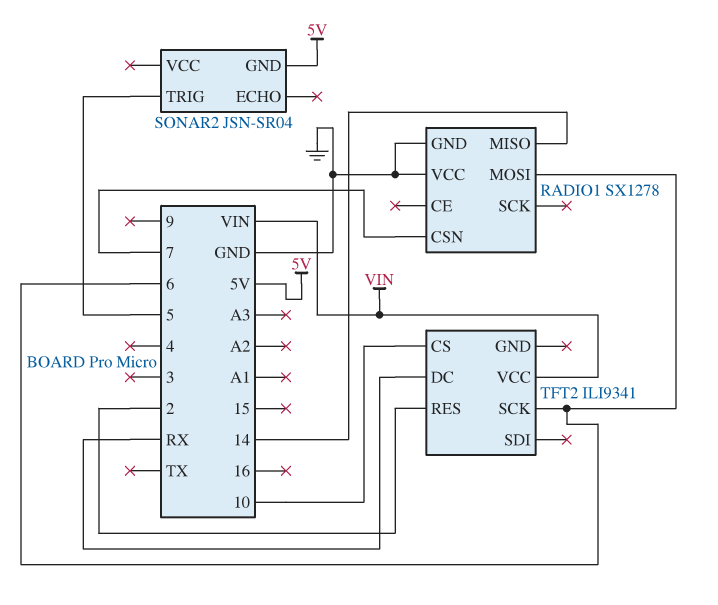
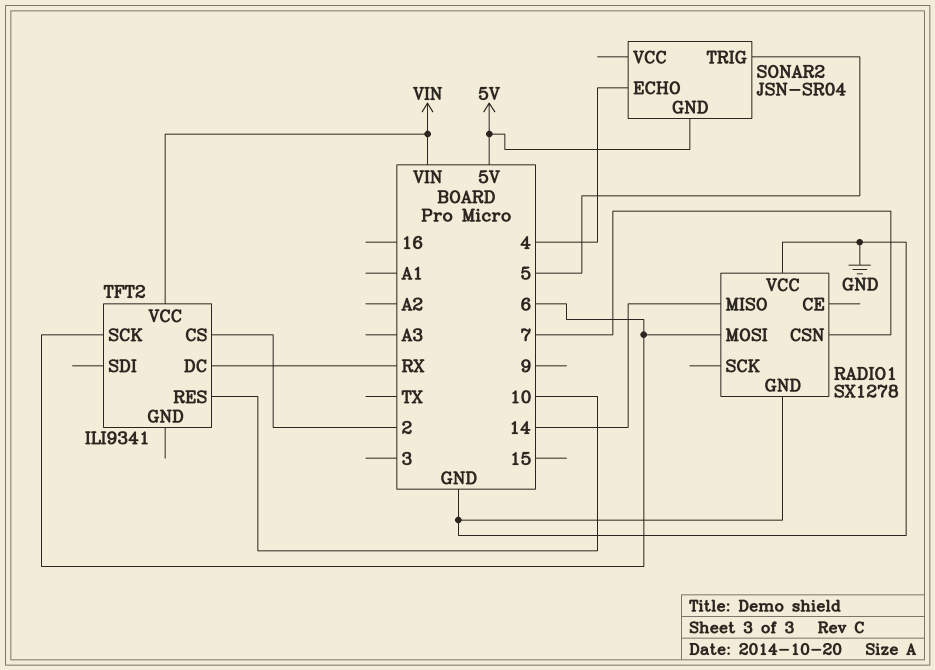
SONAR2 pin ECHO: none -> 4
TFT2 pin CS: 10 -> 2
TFT2 pin RES: 2 -> 10

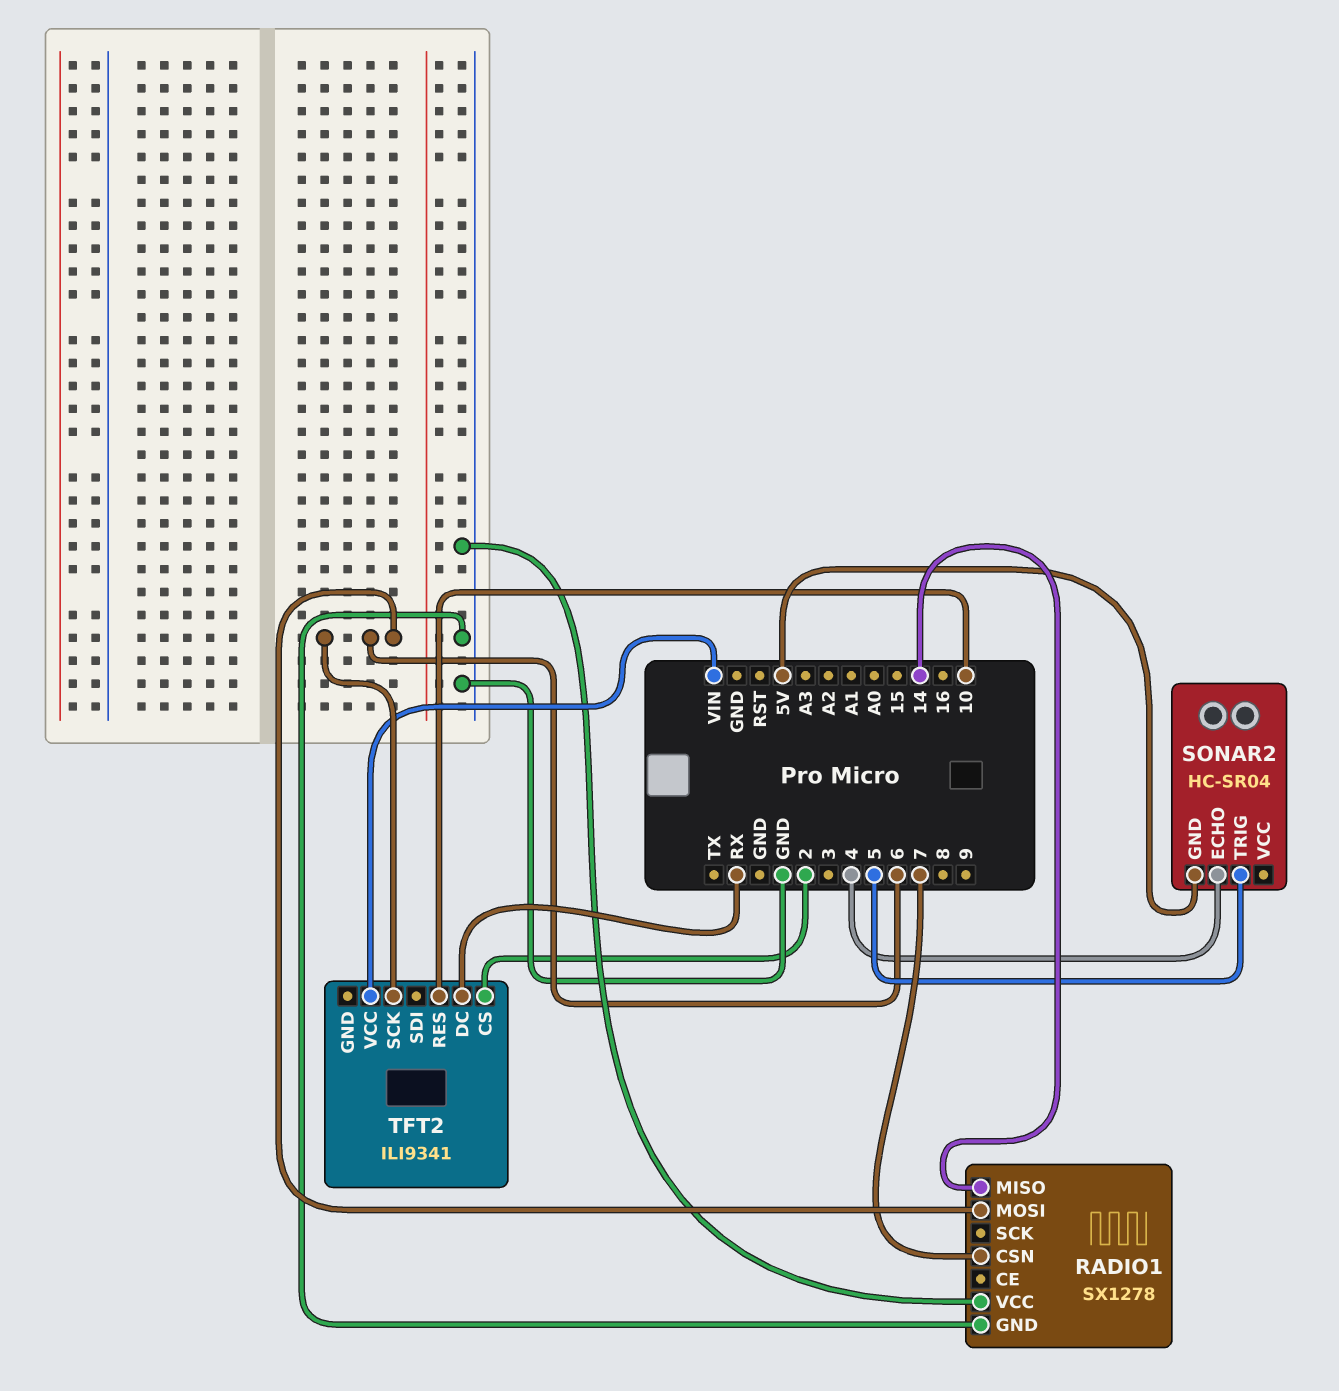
SONAR2: JSN-SR04 -> HC-SR04

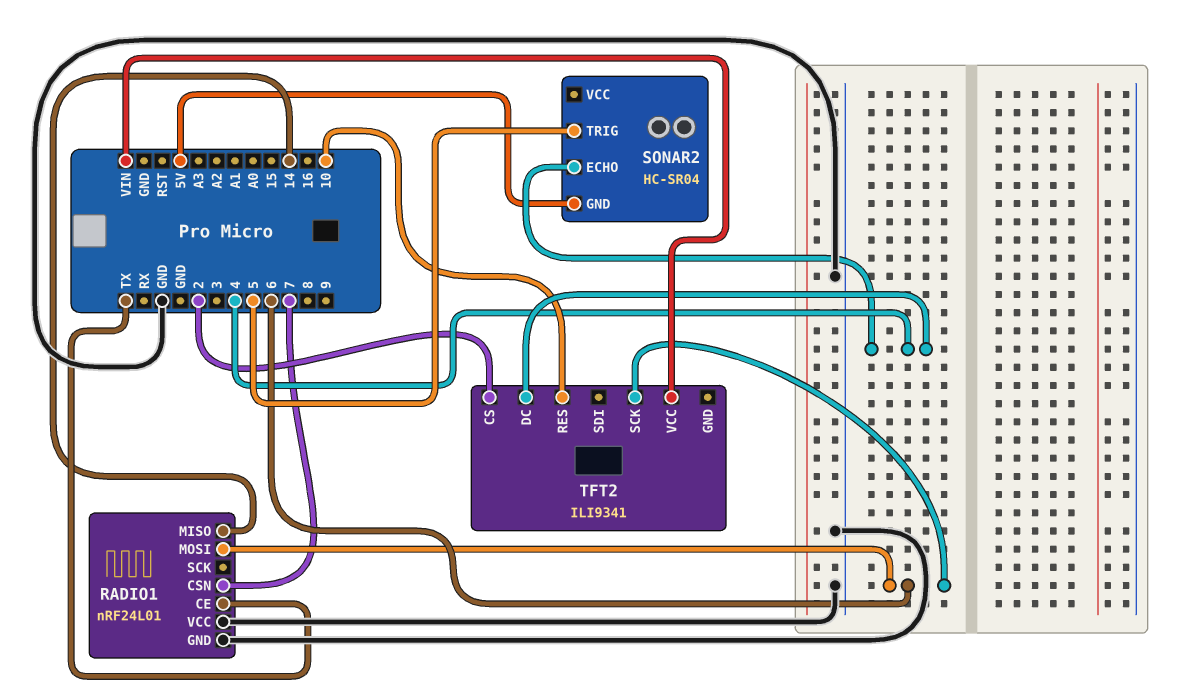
RADIO1: SX1278 -> nRF24L01
RADIO1 pin CE: none -> TX
TFT2 pin DC: RX -> 4

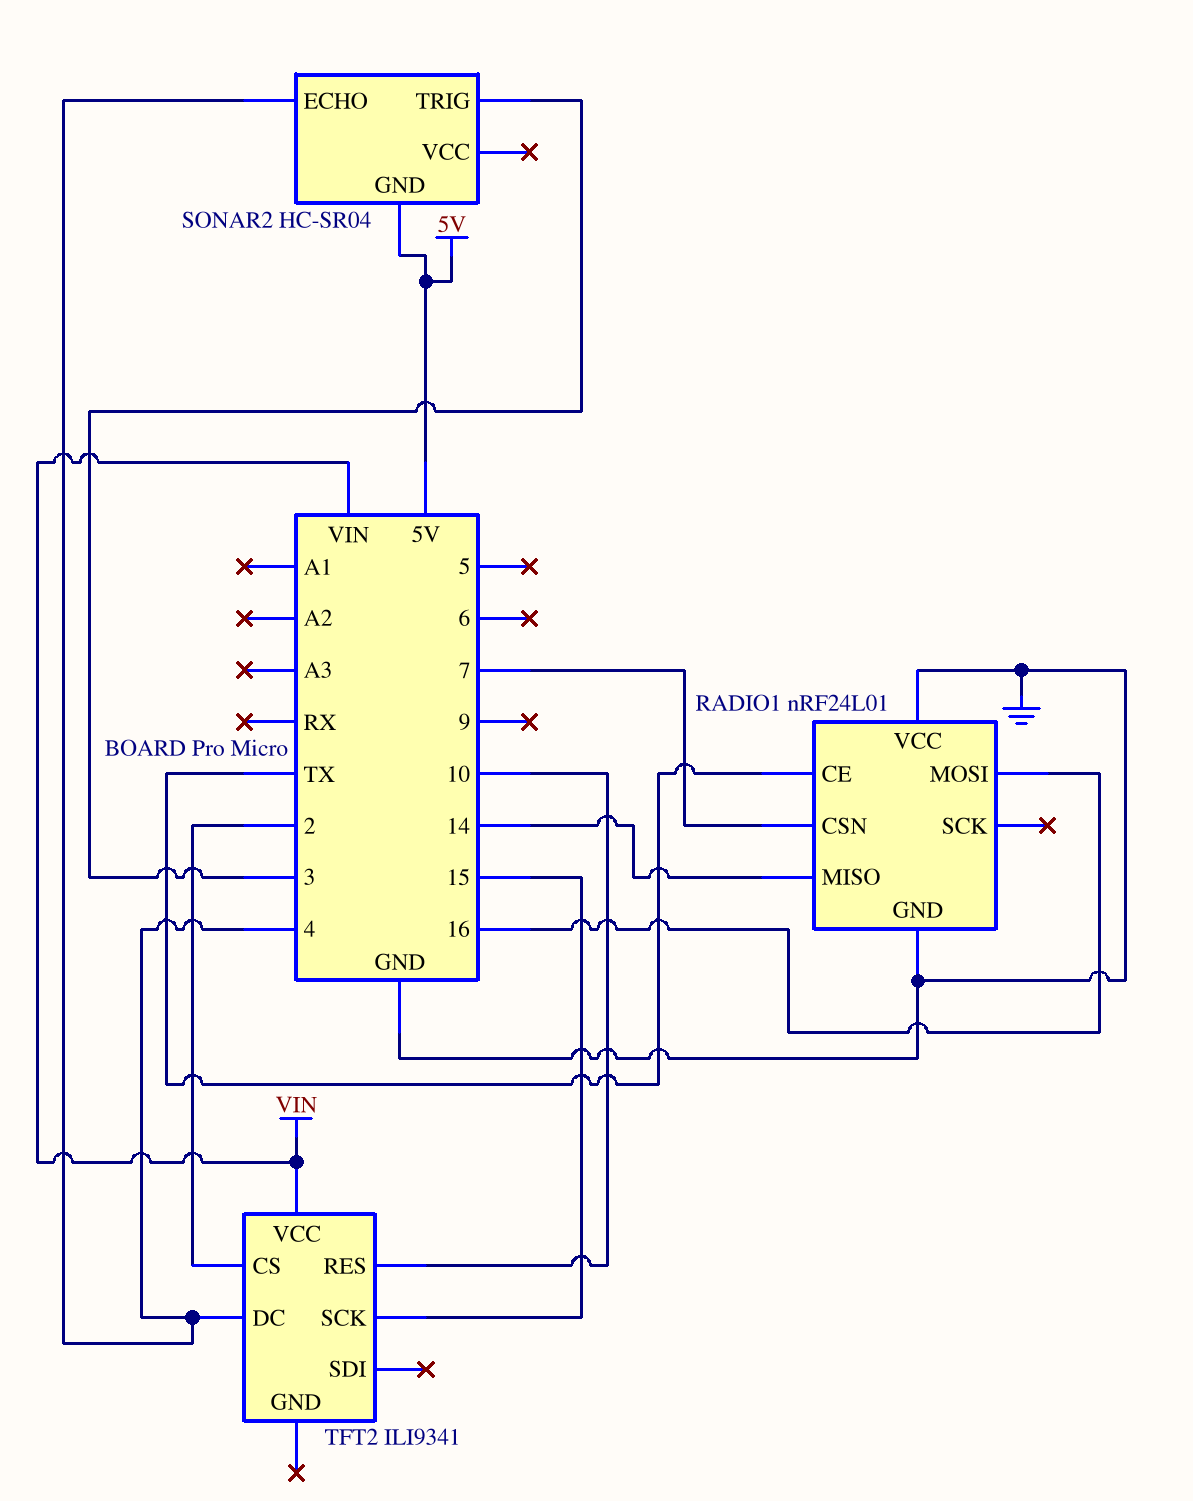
RADIO1 pin MOSI: 6 -> 16
SONAR2 pin TRIG: 5 -> 3
TFT2 pin SCK: 6 -> 15

